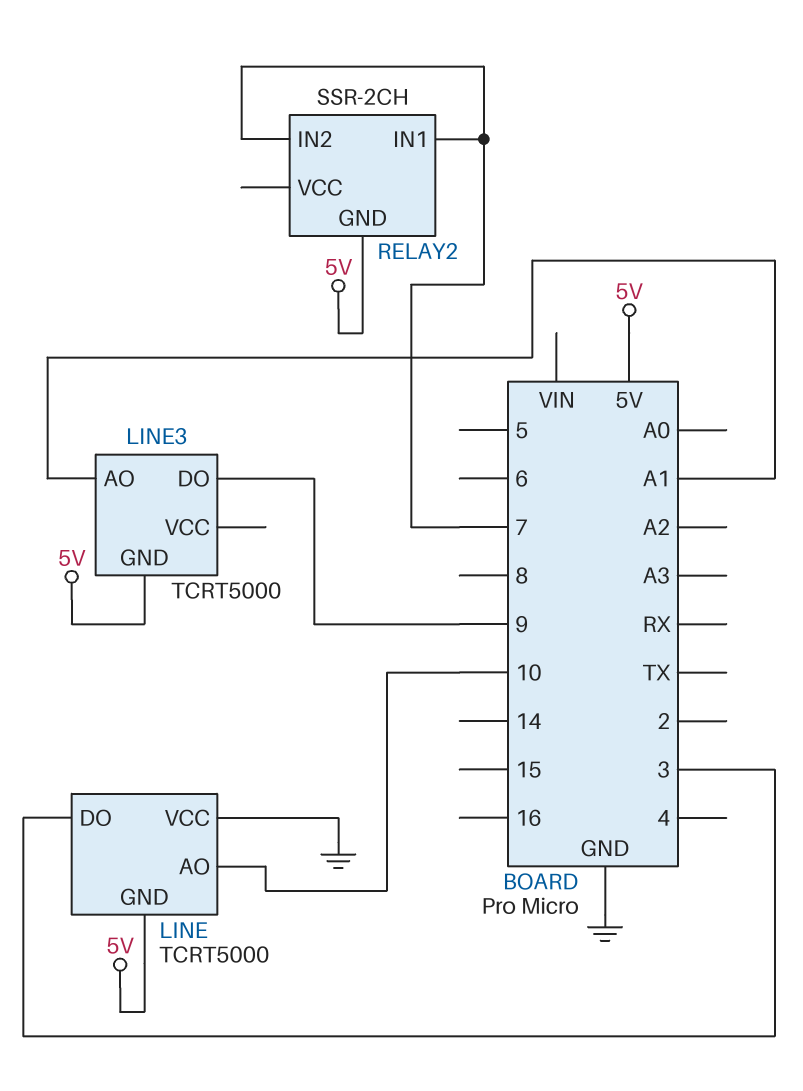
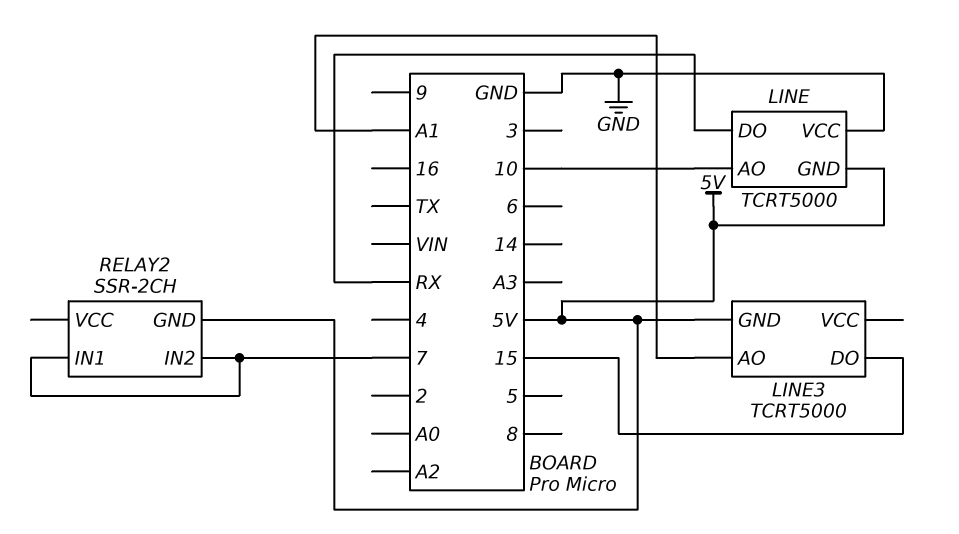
LINE pin DO: 3 -> RX
LINE3 pin DO: 9 -> 15

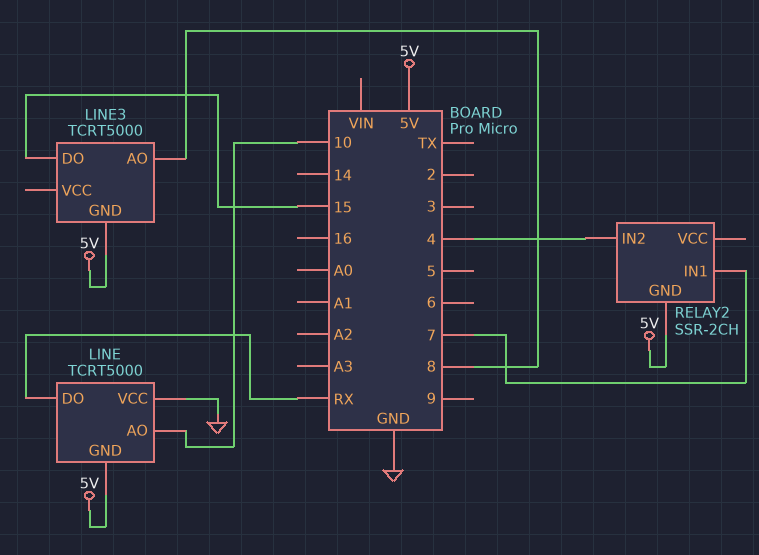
LINE3 pin AO: A1 -> 8
RELAY2 pin IN2: 7 -> 4

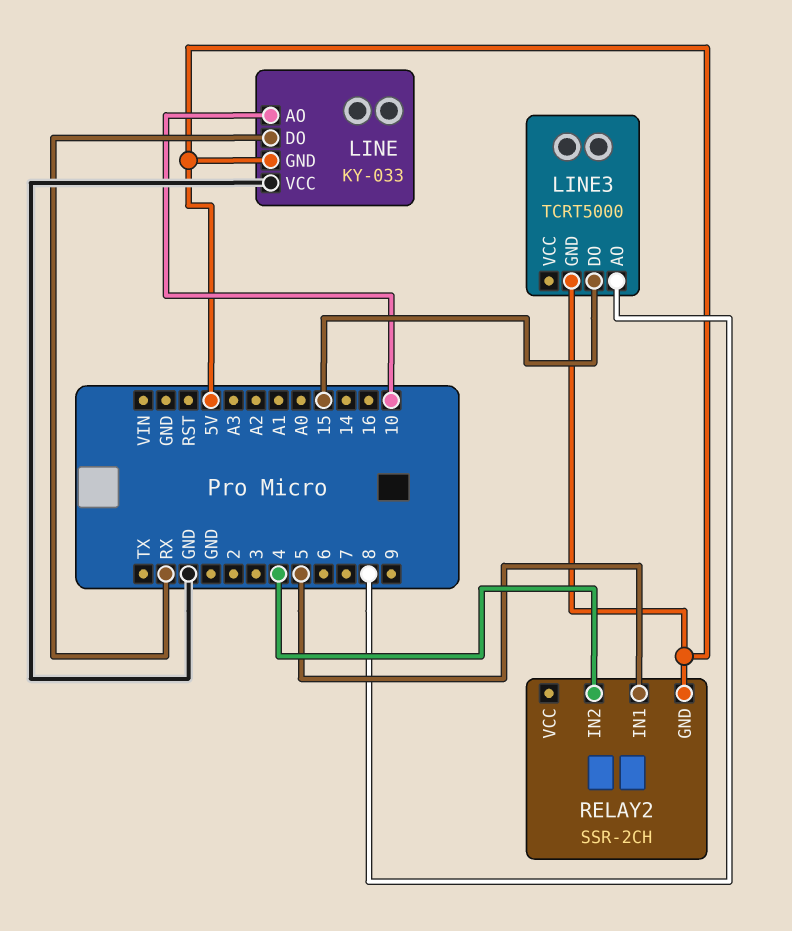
LINE: TCRT5000 -> KY-033
RELAY2 pin IN1: 7 -> 5

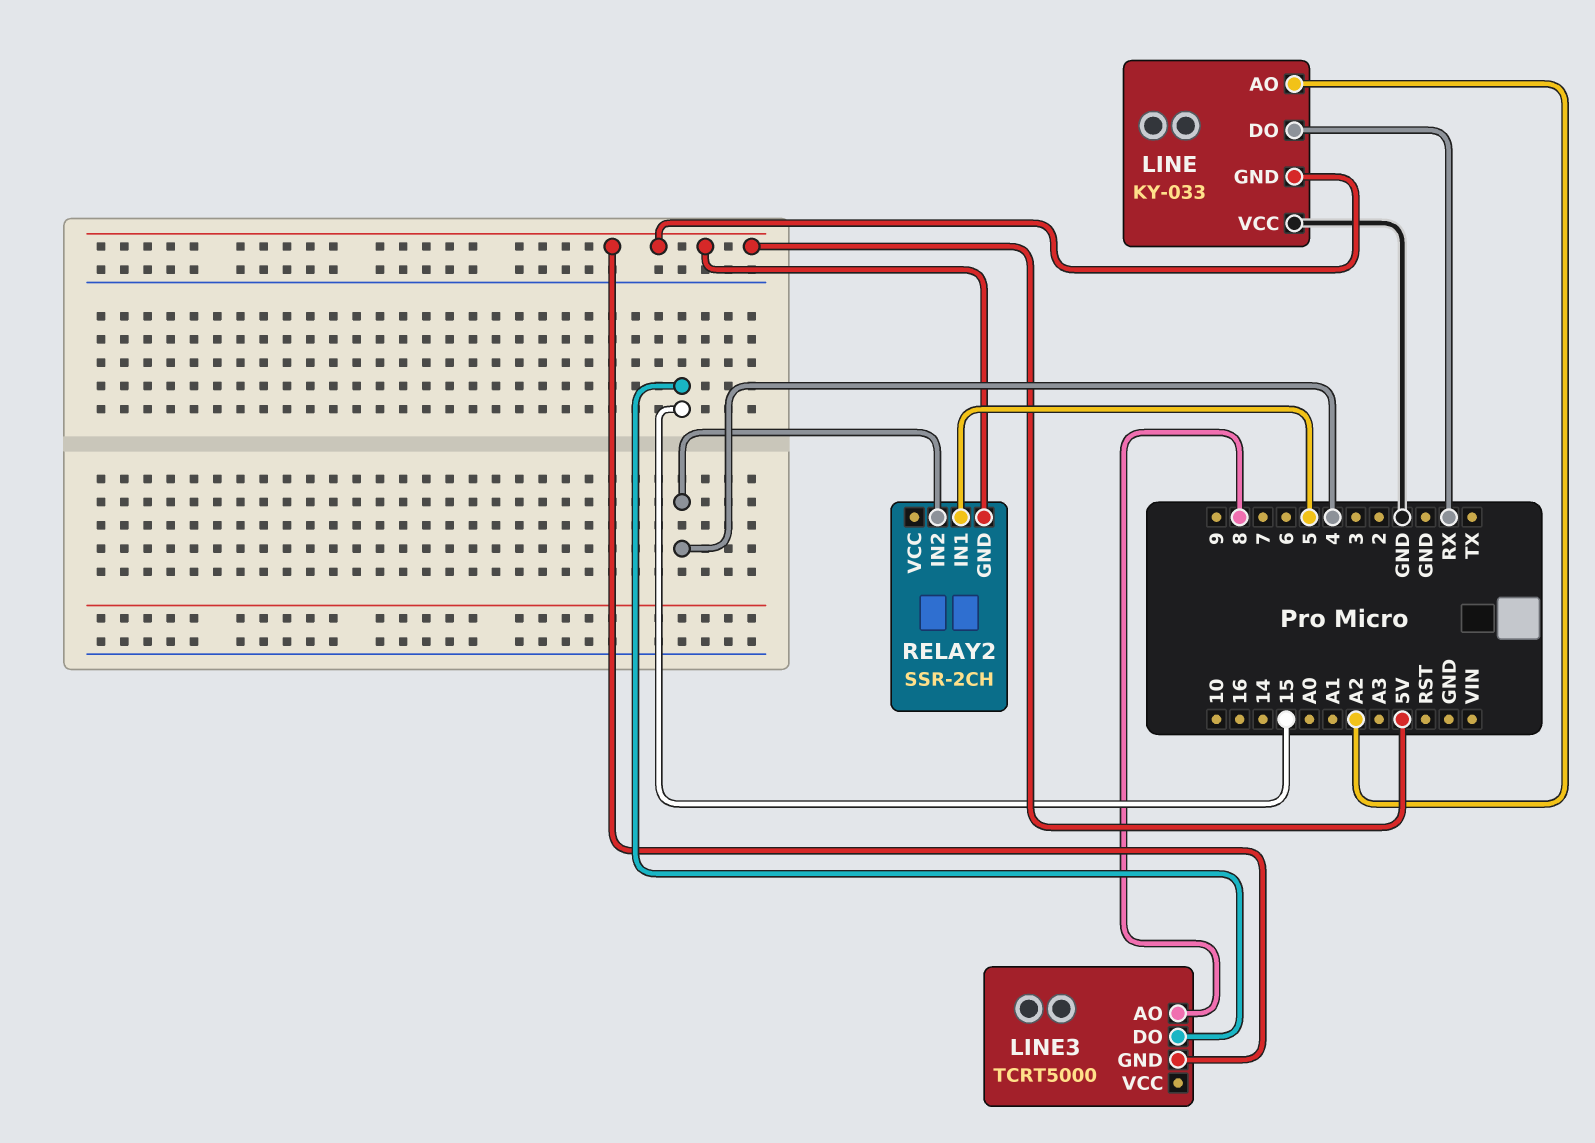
LINE pin AO: 10 -> A2

